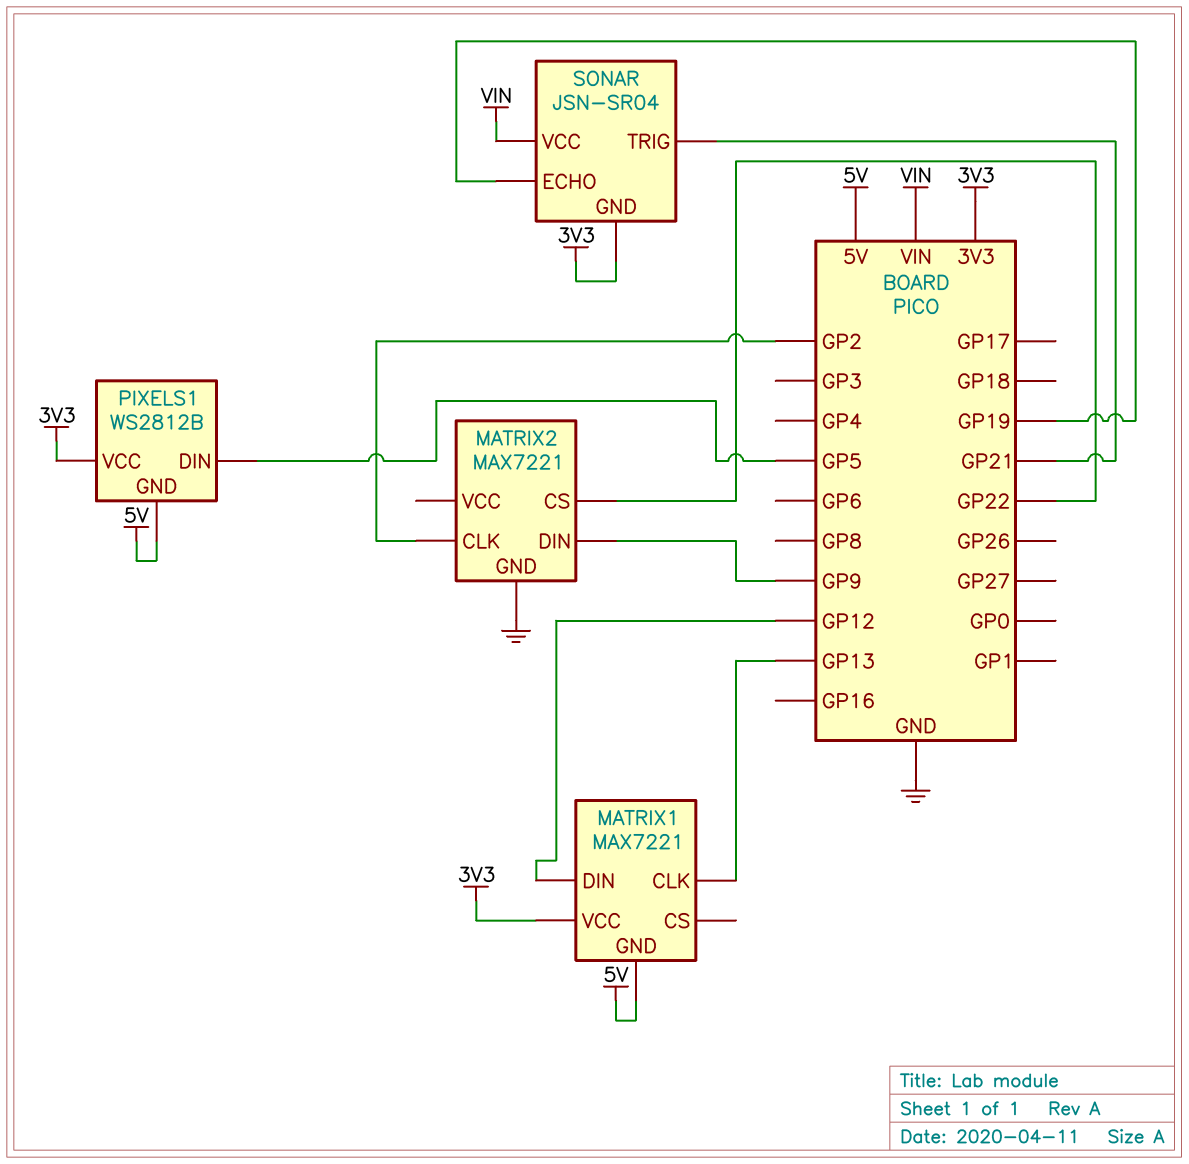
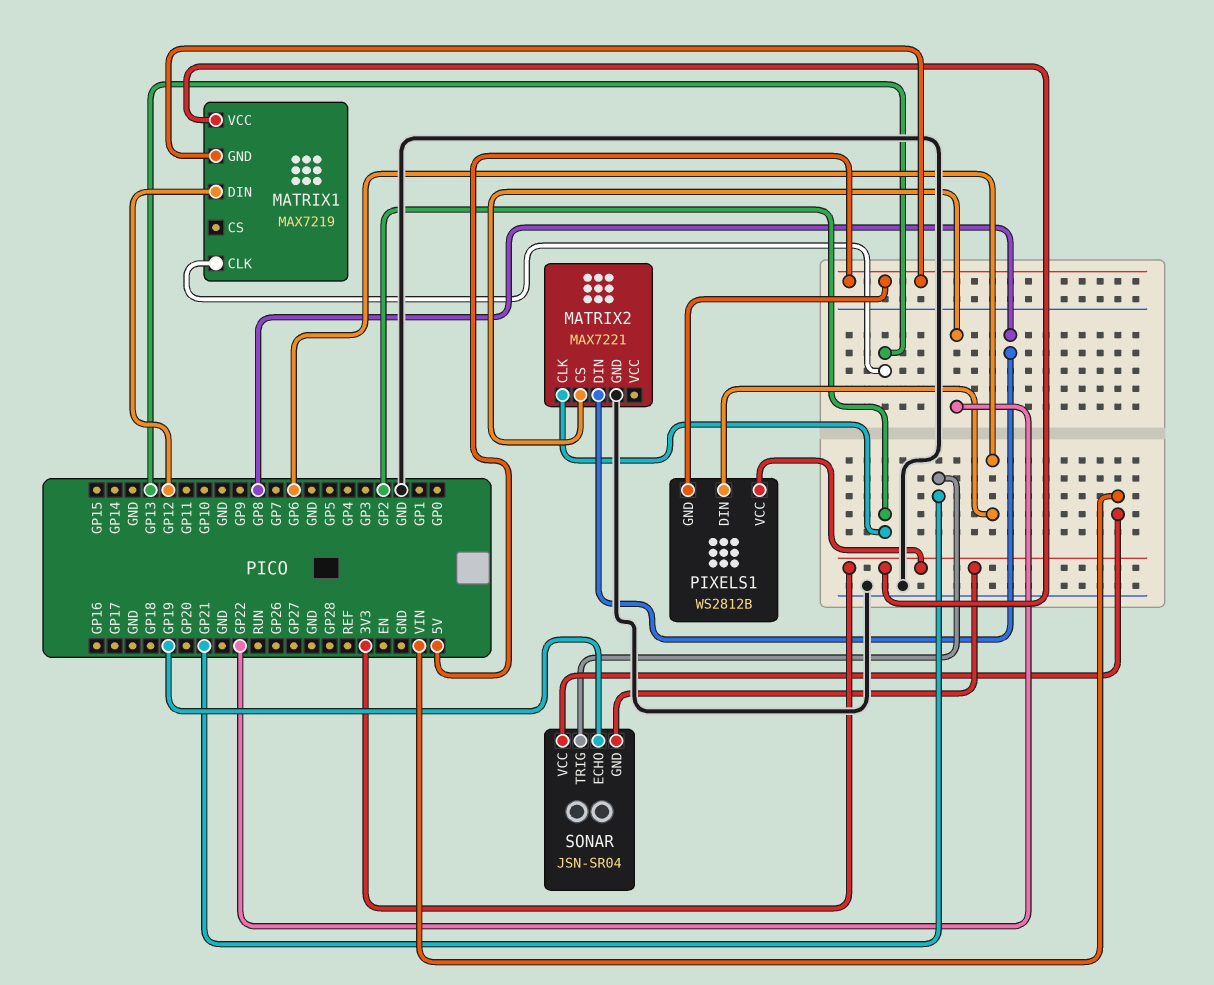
MATRIX1: MAX7221 -> MAX7219
MATRIX2 pin DIN: GP9 -> GP8
PIXELS1 pin DIN: GP5 -> GP6

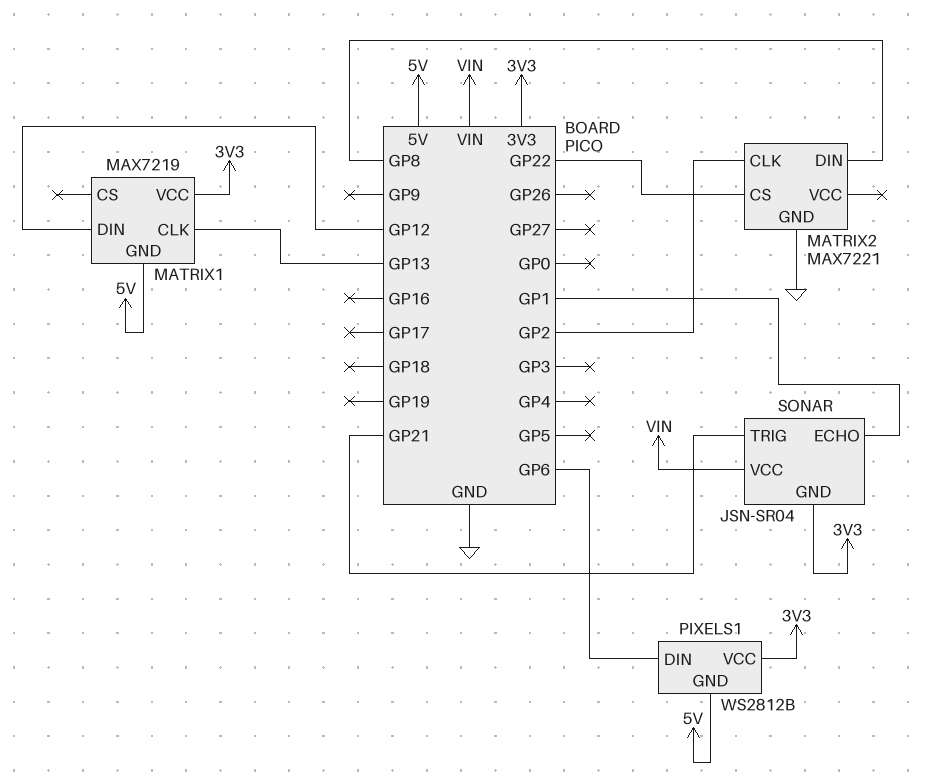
SONAR pin ECHO: GP19 -> GP1

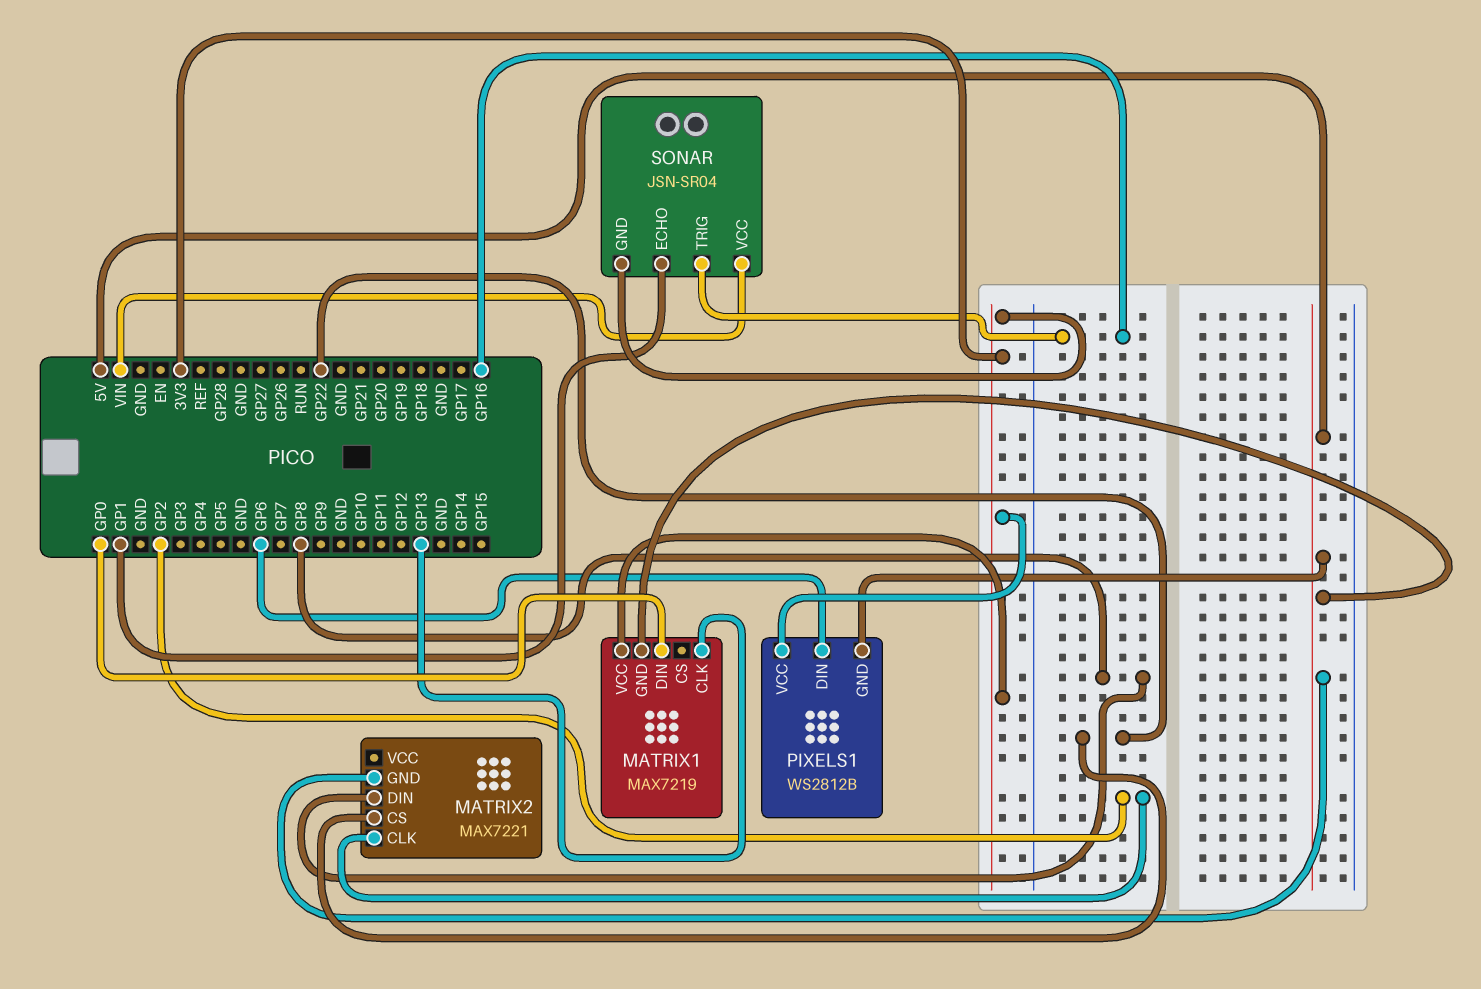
MATRIX1 pin DIN: GP12 -> GP0
MATRIX2 pin GND: GND -> 5V
SONAR pin TRIG: GP21 -> GP16

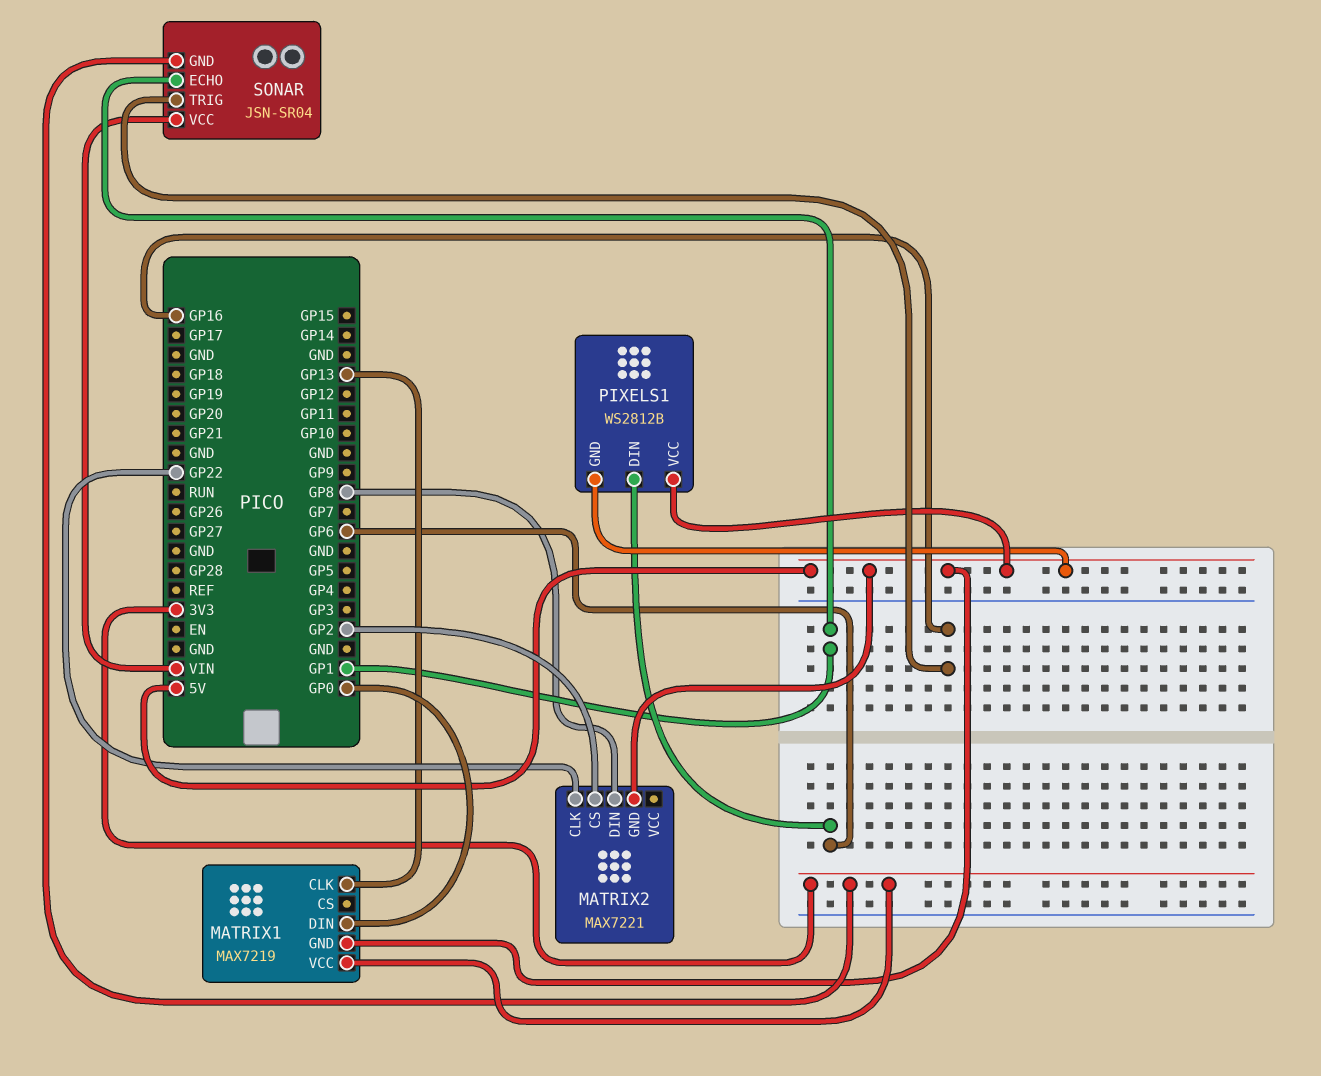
MATRIX2 pin CLK: GP2 -> GP22
MATRIX2 pin CS: GP22 -> GP2
PIXELS1 pin VCC: 3V3 -> 5V

